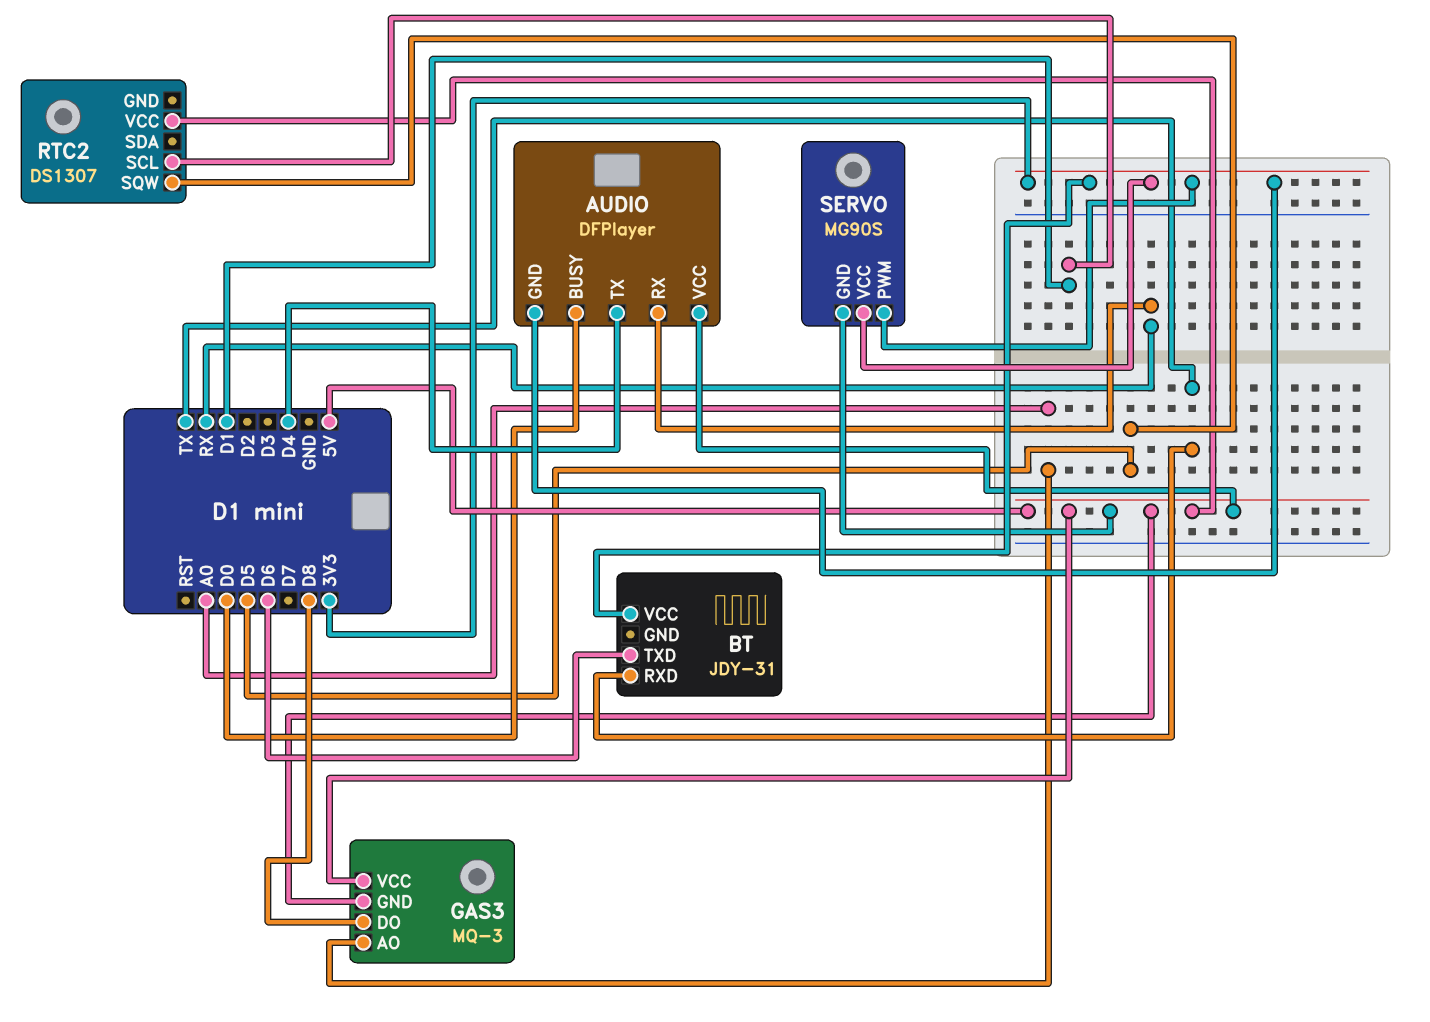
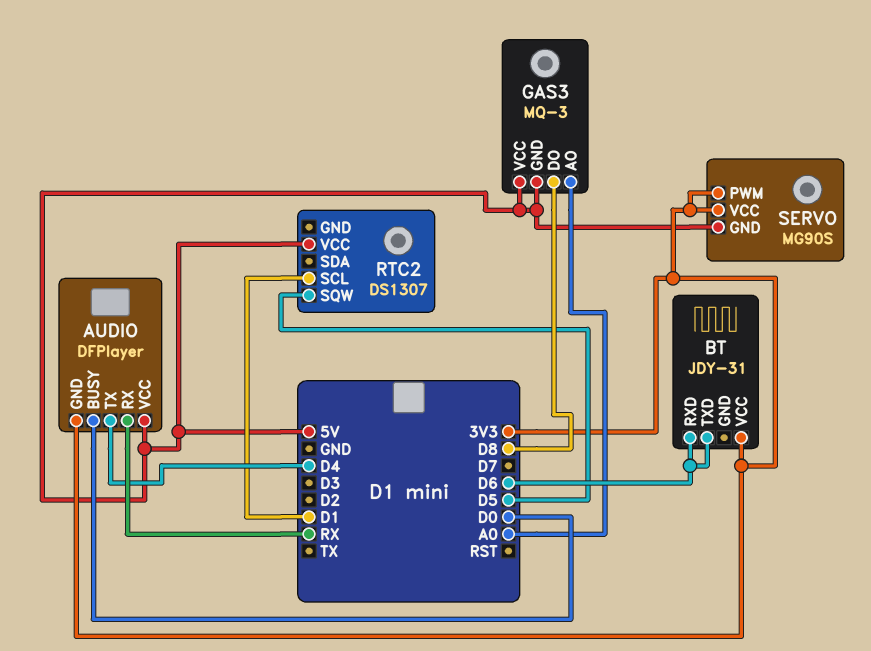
BT pin RXD: TX -> D6

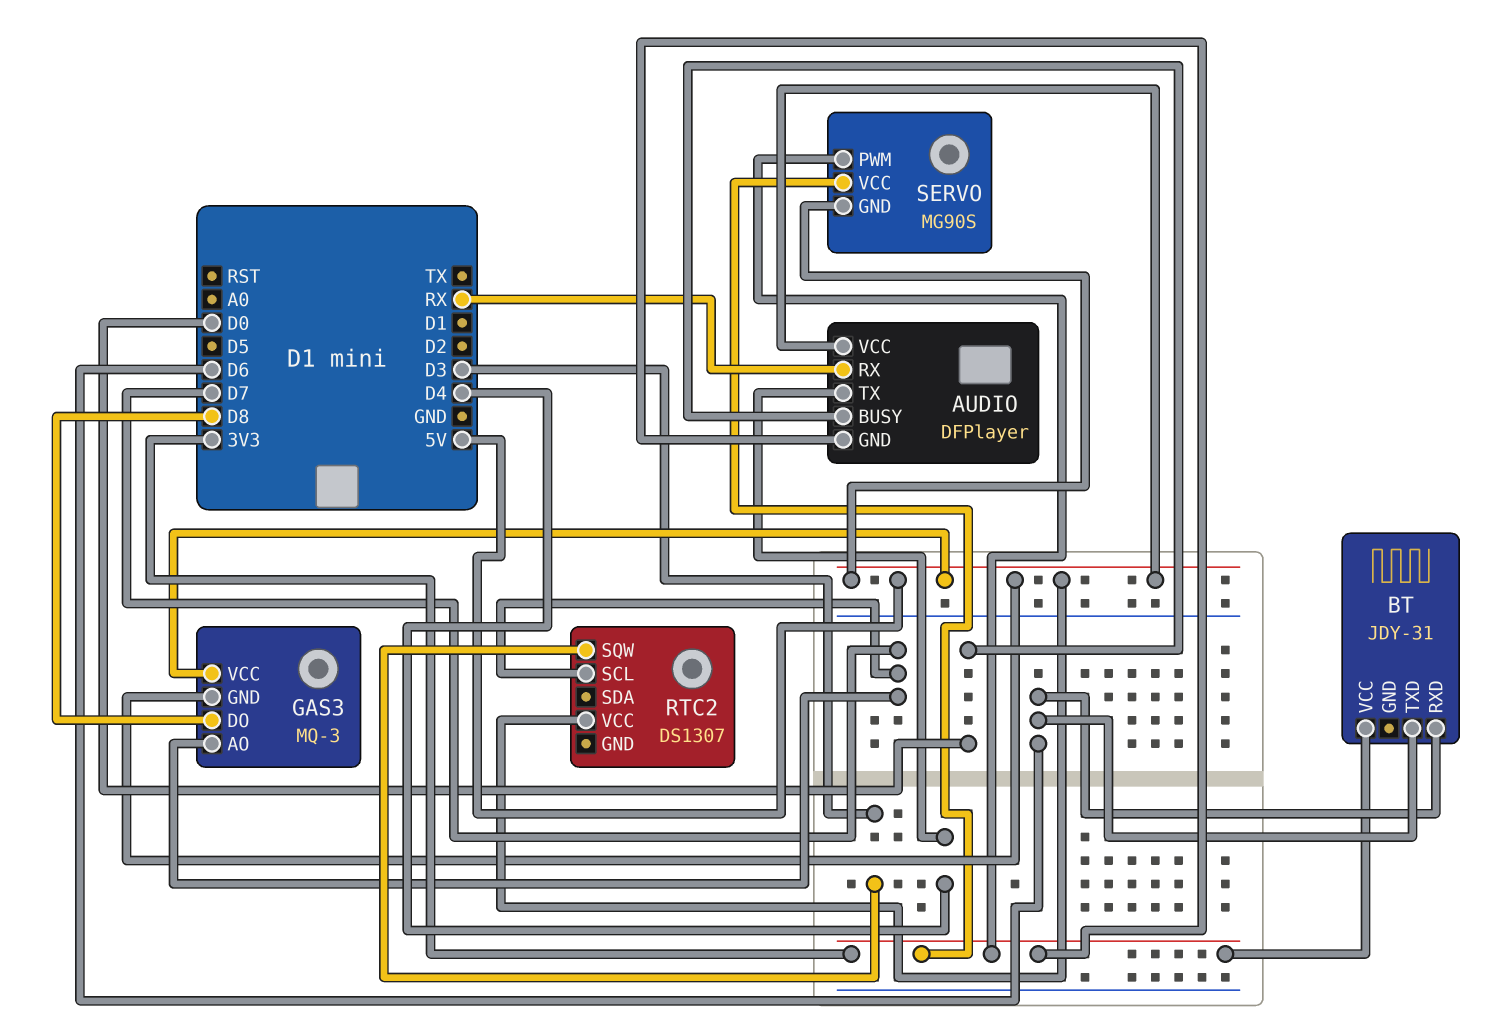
GAS3 pin AO: A0 -> D7
RTC2 pin SCL: D1 -> D7
RTC2 pin SQW: D5 -> D3

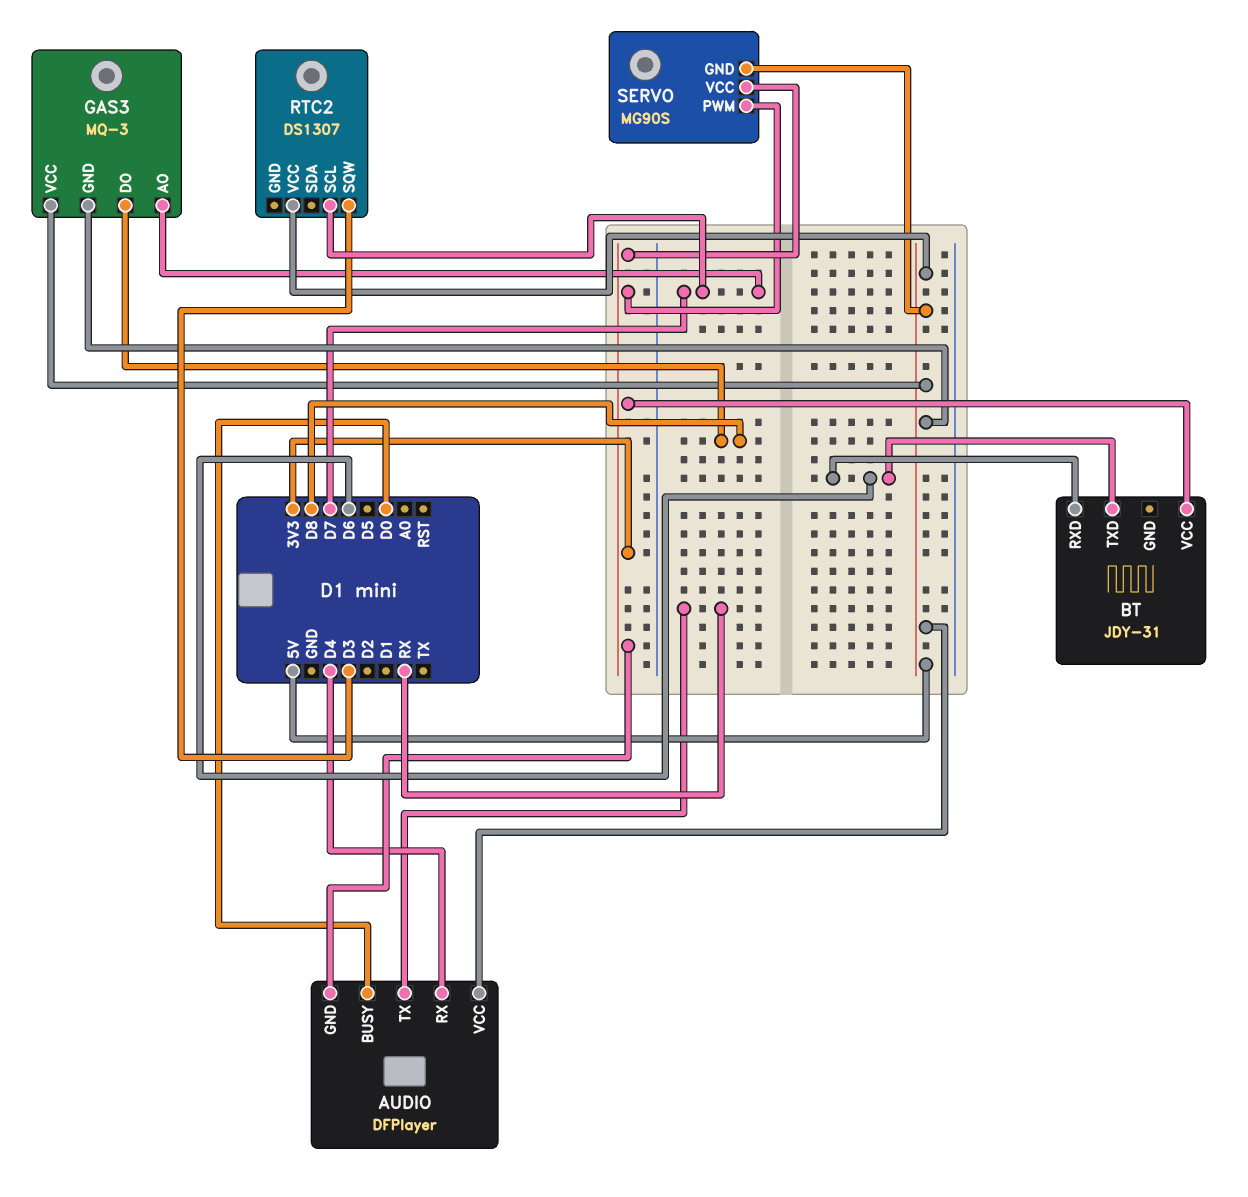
AUDIO pin RX: RX -> D4
AUDIO pin TX: D4 -> RX

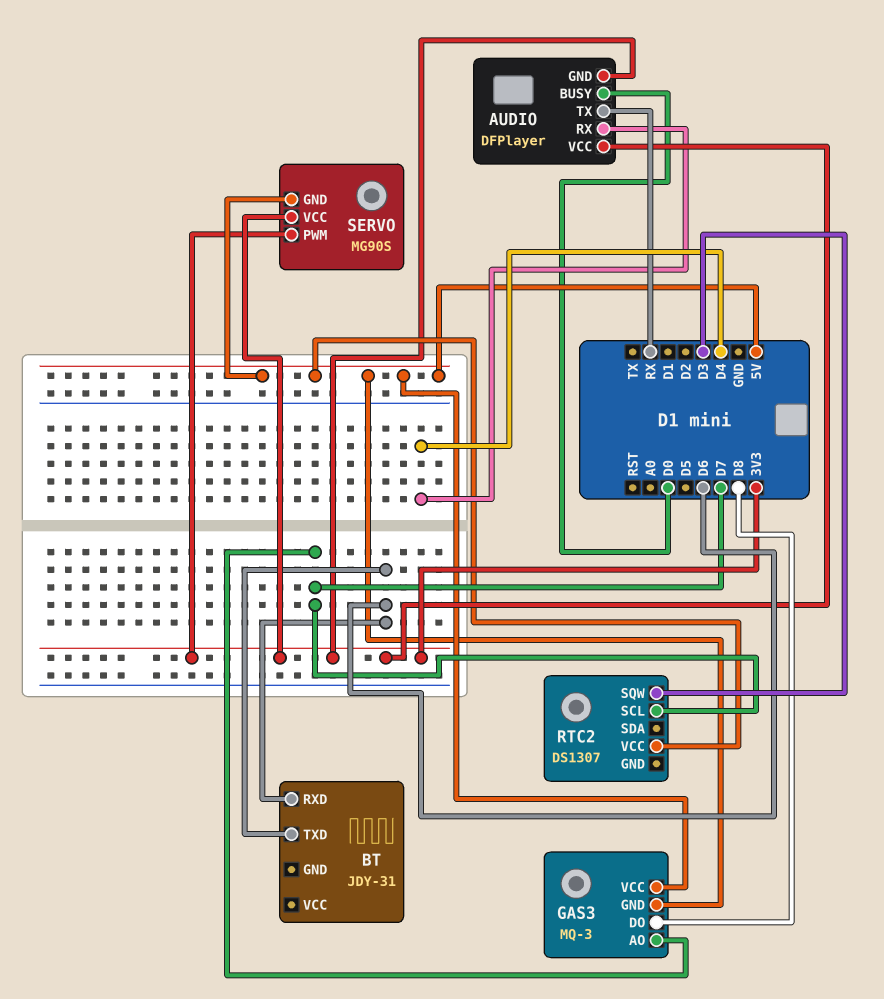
AUDIO pin VCC: 5V -> 3V3
BT pin VCC: 3V3 -> none

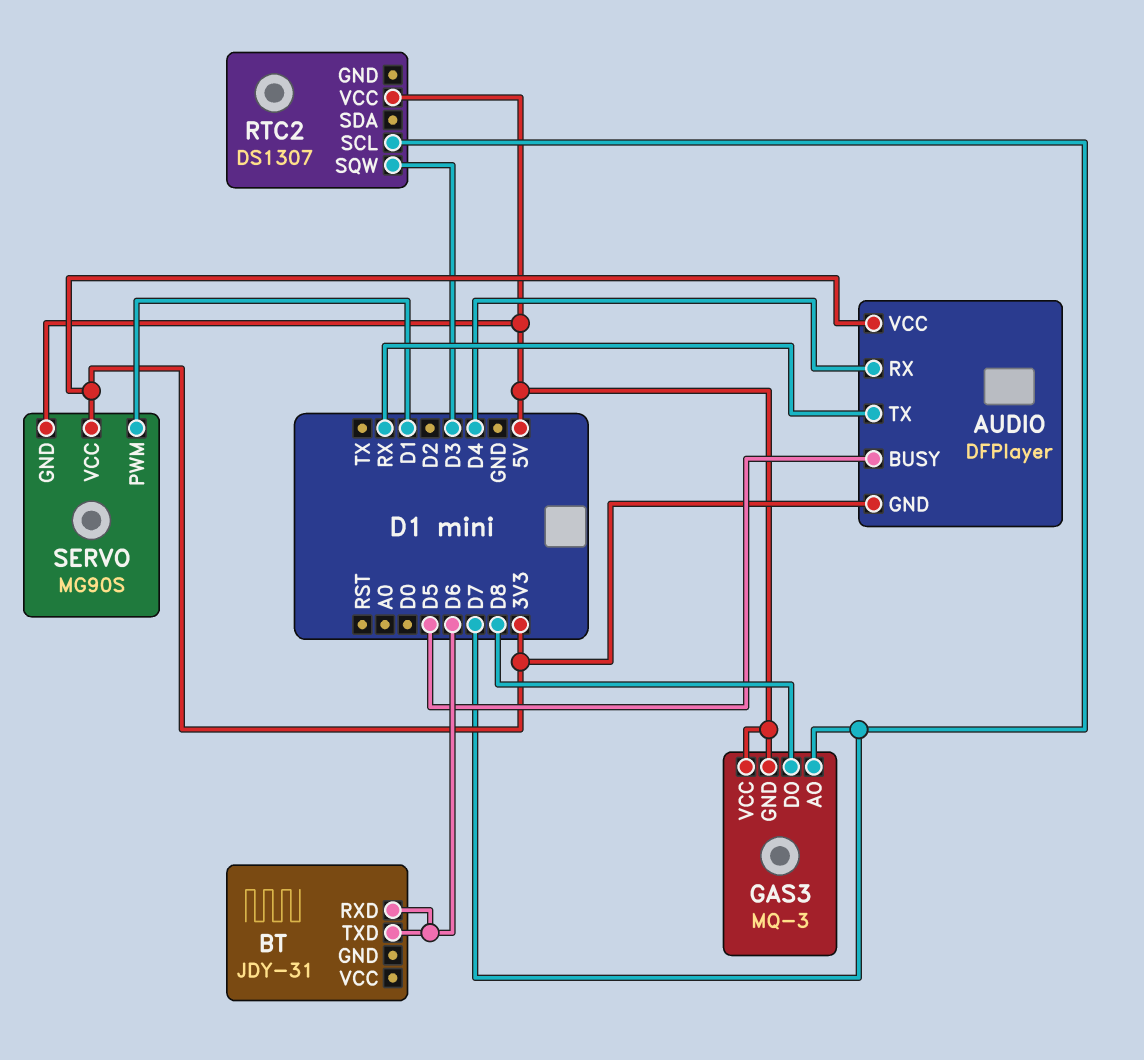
AUDIO pin BUSY: D0 -> D5
SERVO pin PWM: 3V3 -> D1

